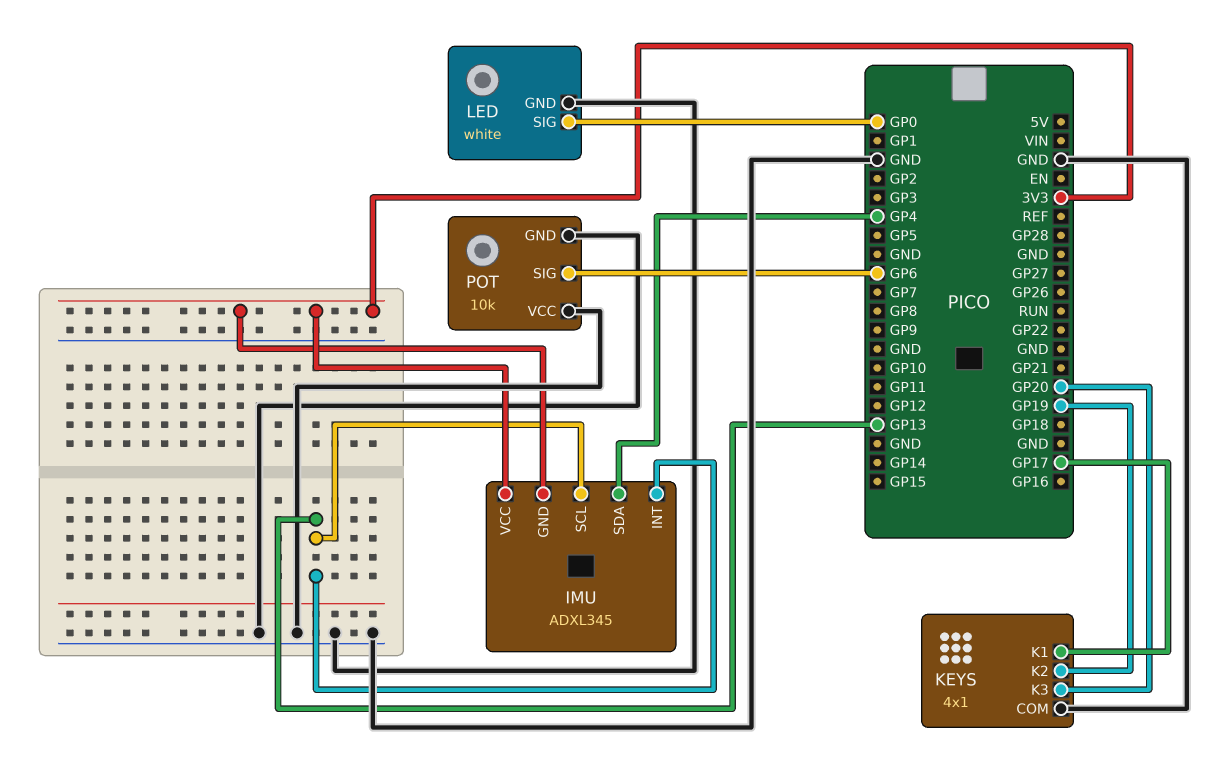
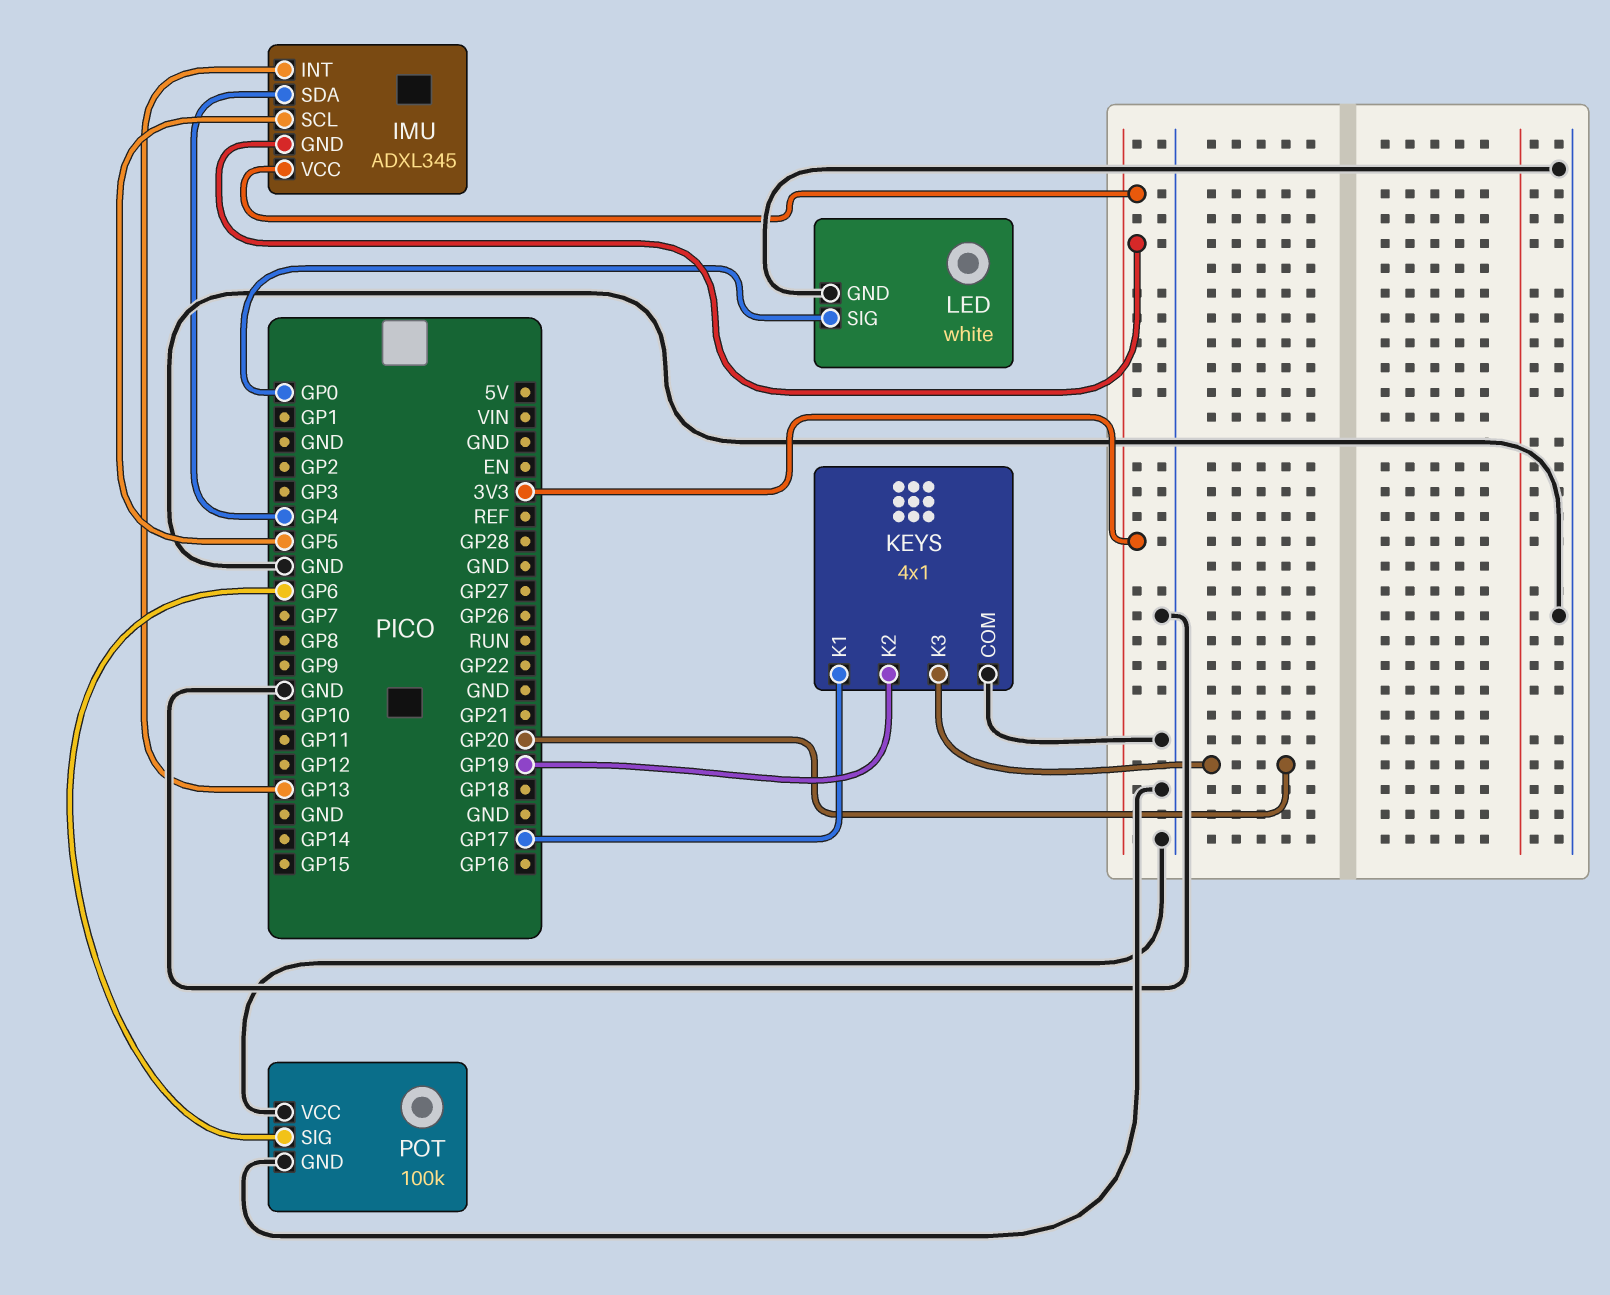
IMU pin SCL: GP13 -> GP5
POT: 10k -> 100k

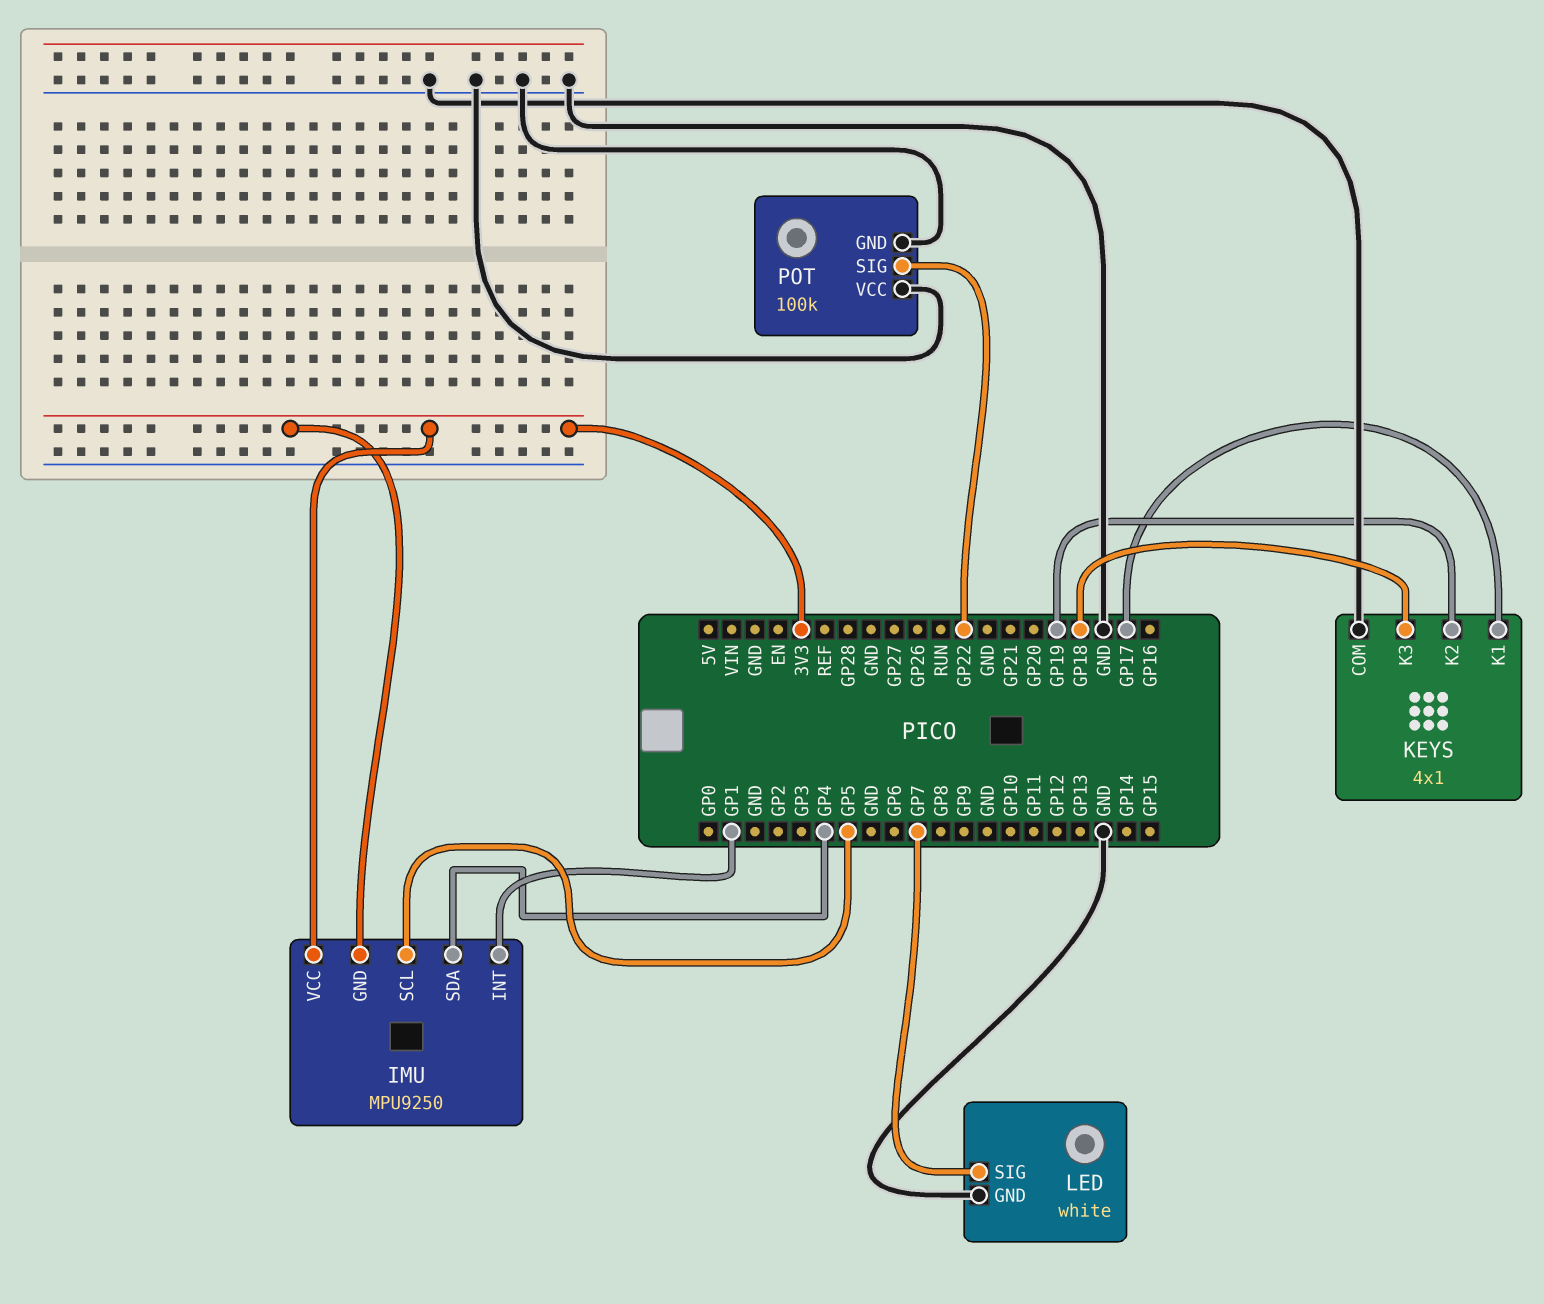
IMU: ADXL345 -> MPU9250
IMU pin INT: GP13 -> GP1
KEYS pin K3: GP20 -> GP18
LED pin SIG: GP0 -> GP7
POT pin SIG: GP6 -> GP22

